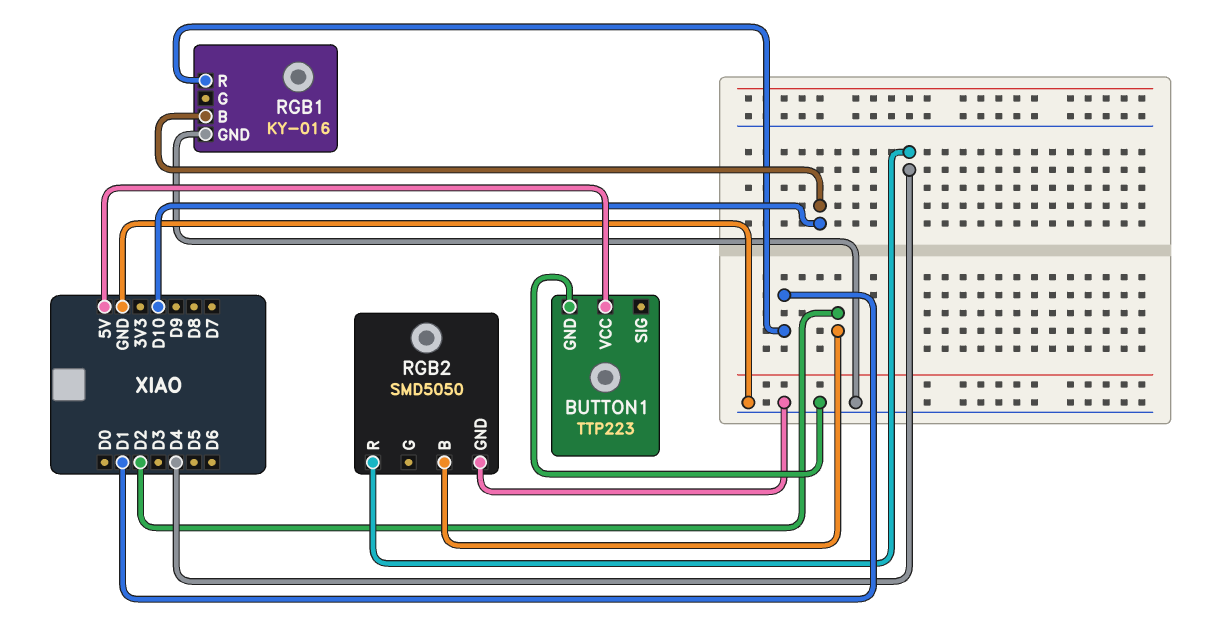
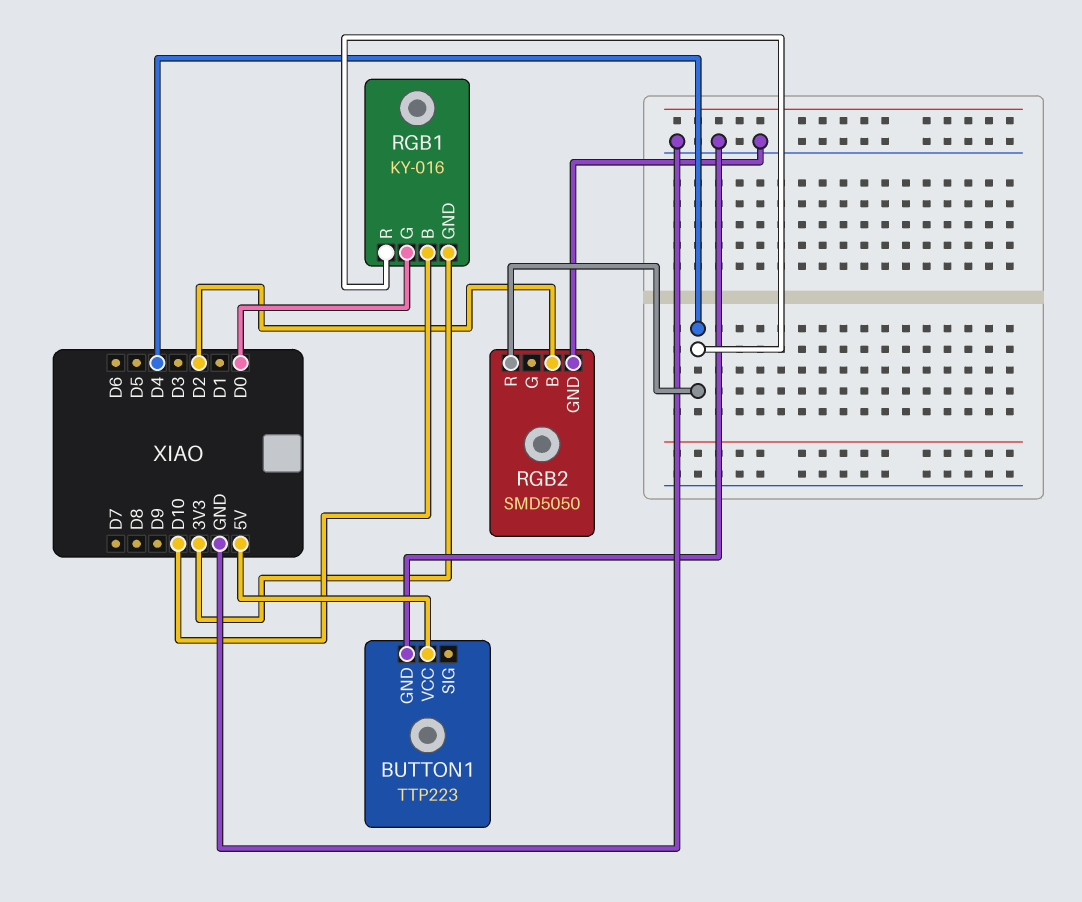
RGB1 pin G: none -> D0
RGB1 pin GND: GND -> 3V3
RGB1 pin R: D1 -> D4

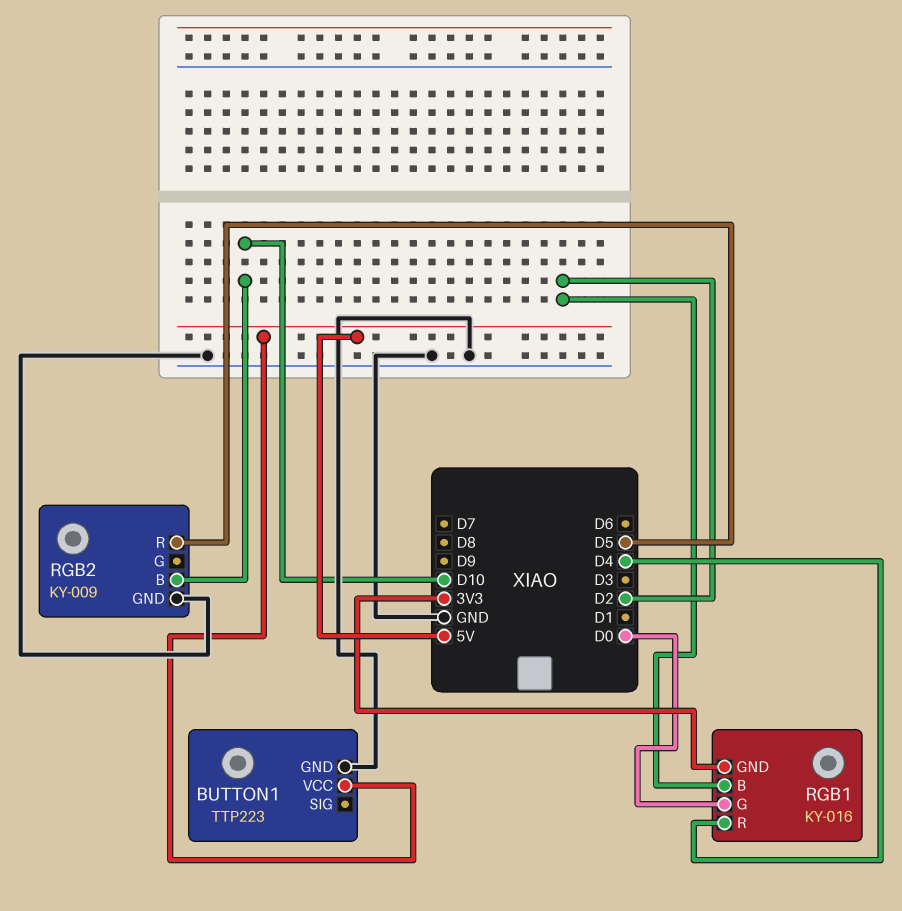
RGB1 pin B: D10 -> D2
RGB2: SMD5050 -> KY-009
RGB2 pin B: D2 -> D10
RGB2 pin R: D4 -> D5

